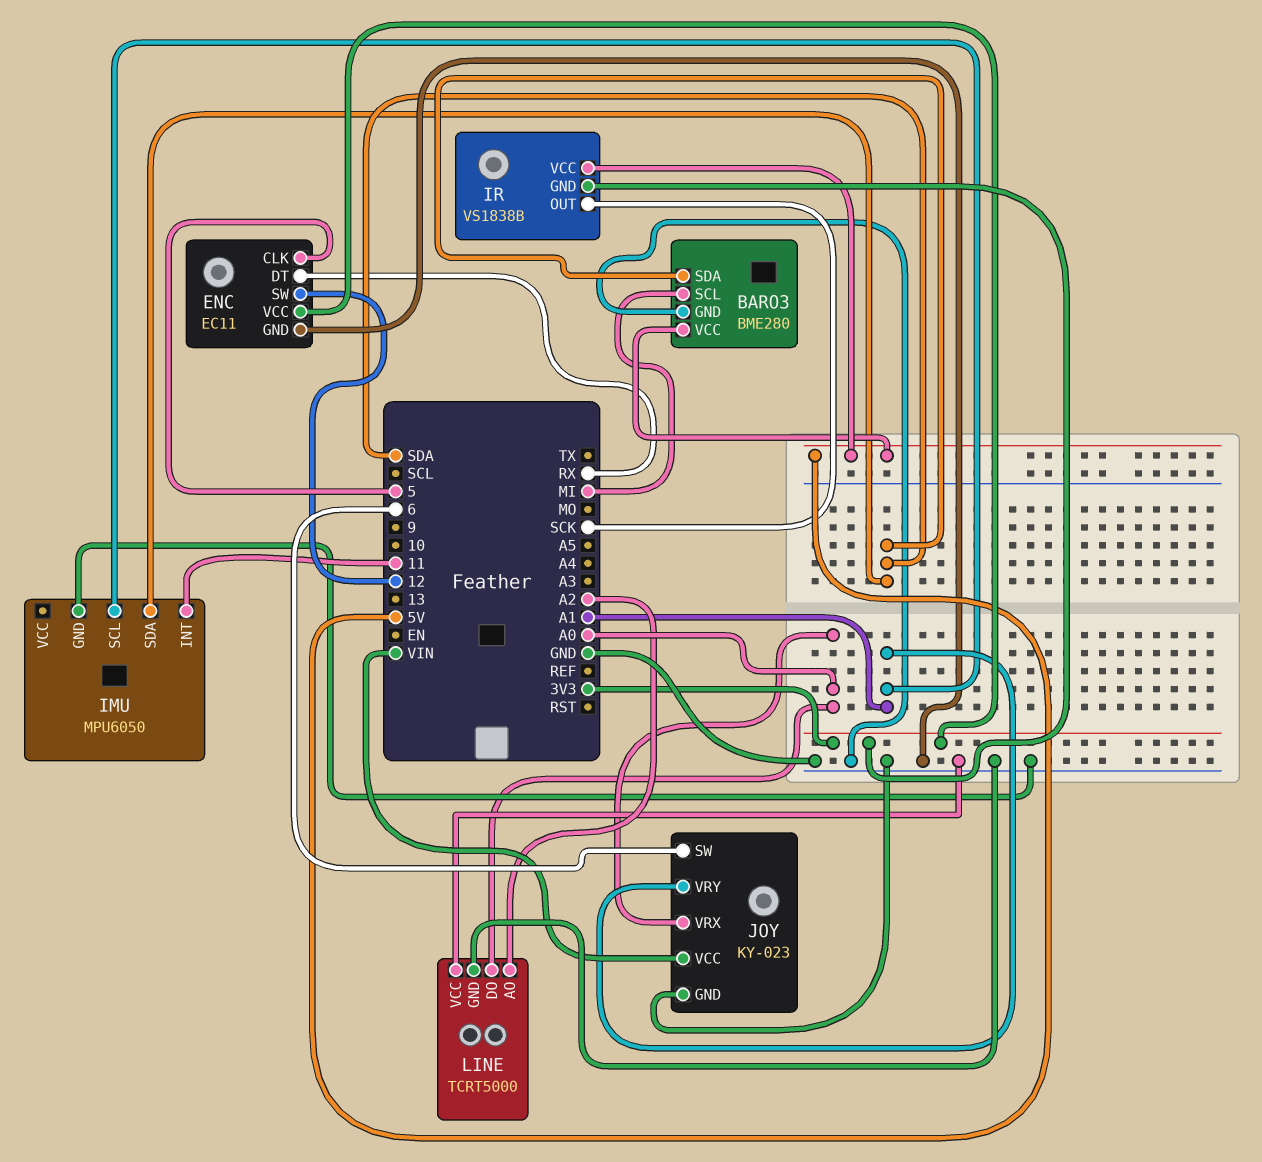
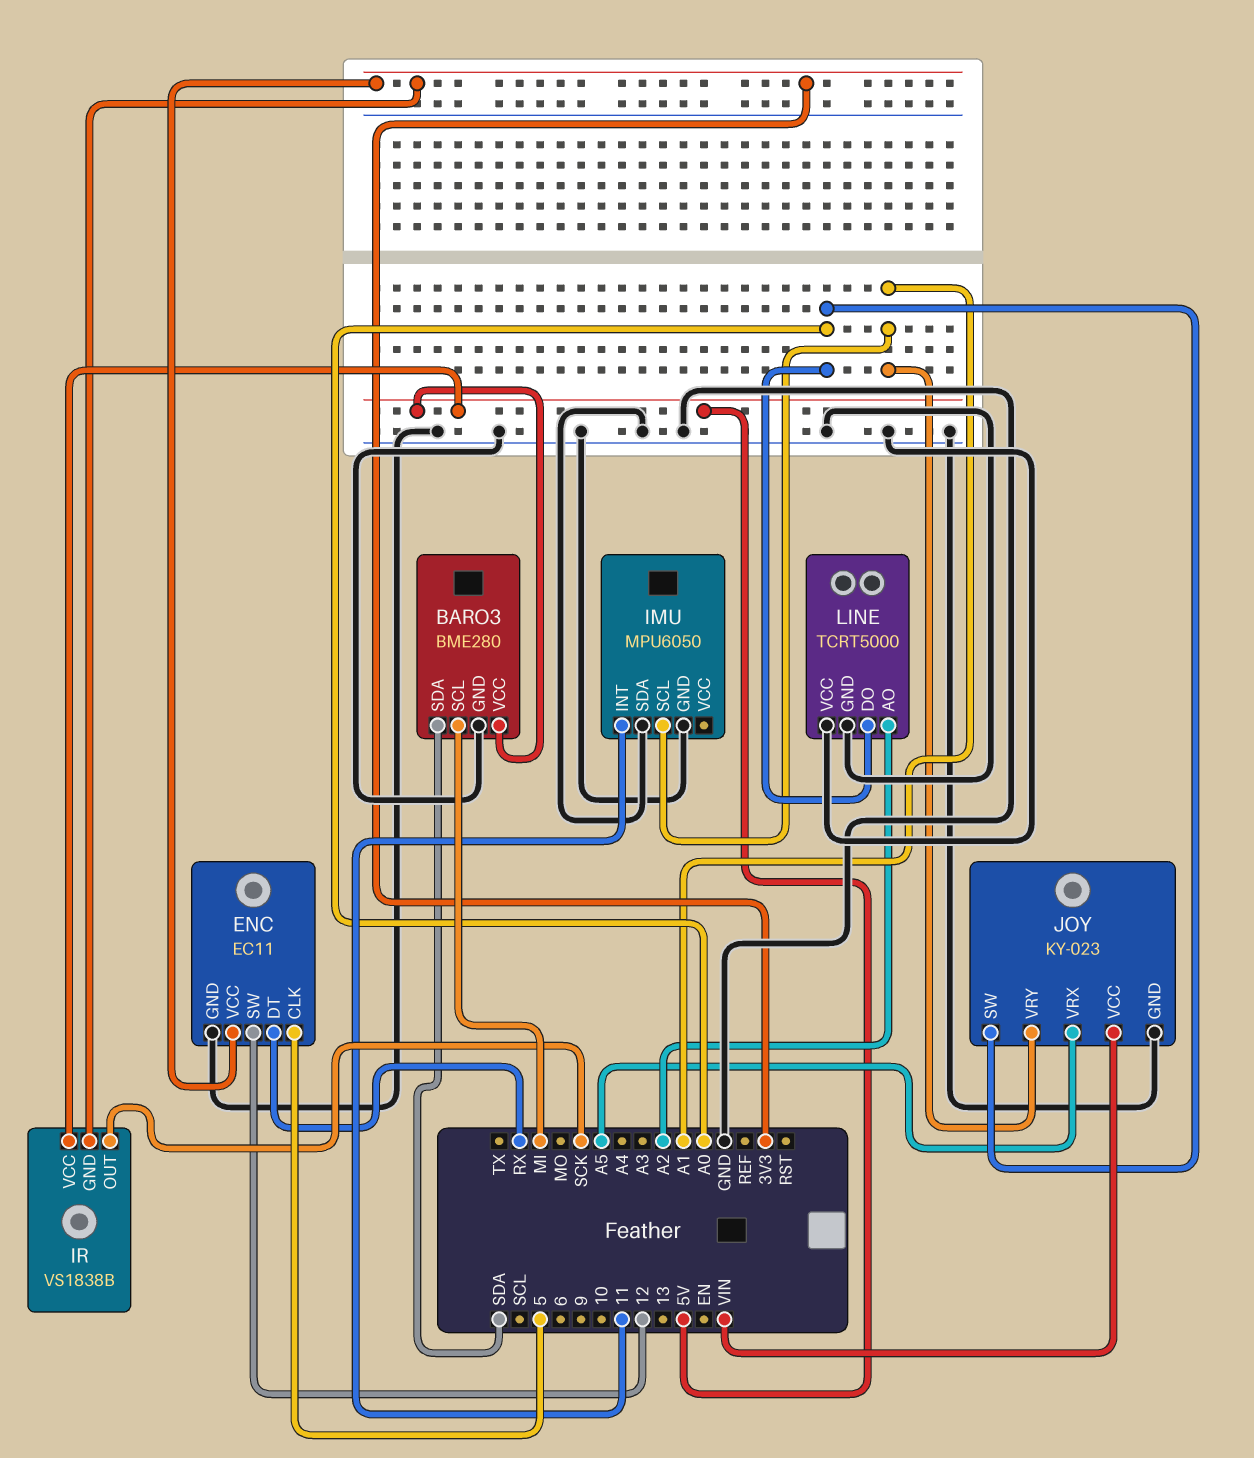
IMU pin SDA: SDA -> GND
JOY pin SW: 6 -> A0
JOY pin VRX: A0 -> A5

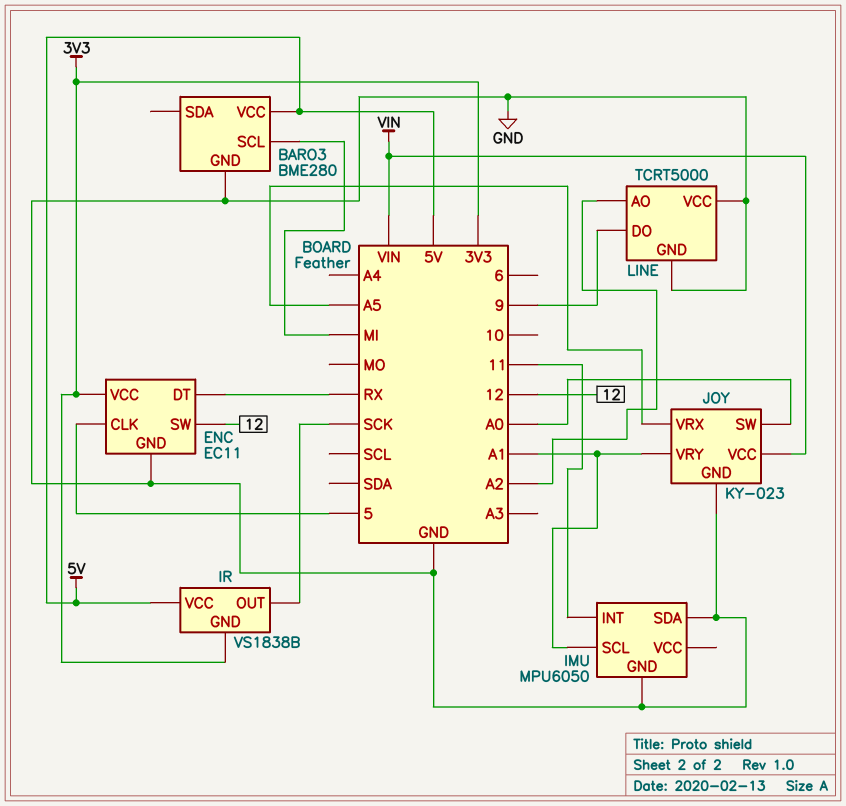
BARO3 pin SDA: SDA -> none
LINE pin DO: A0 -> 9

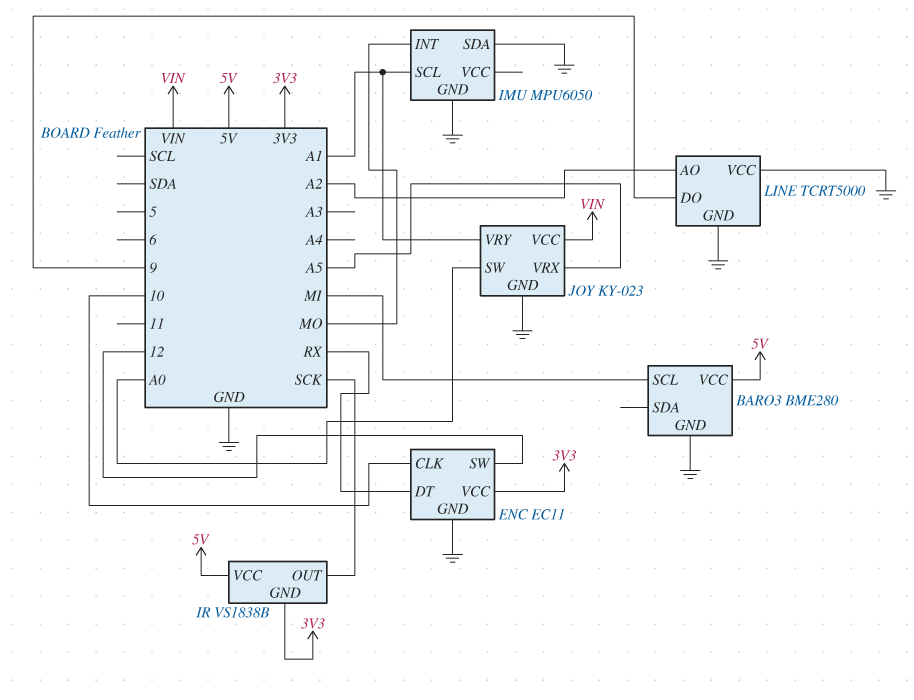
ENC pin CLK: 5 -> 10
IMU pin INT: 11 -> MO

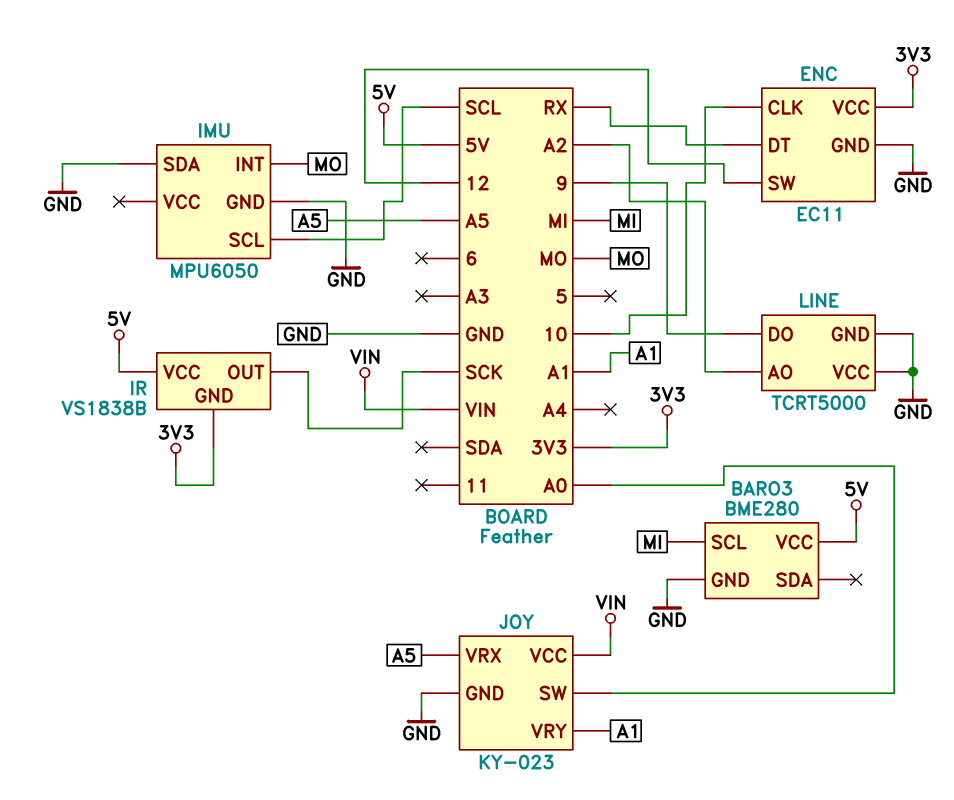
IMU pin SCL: A1 -> SCL

